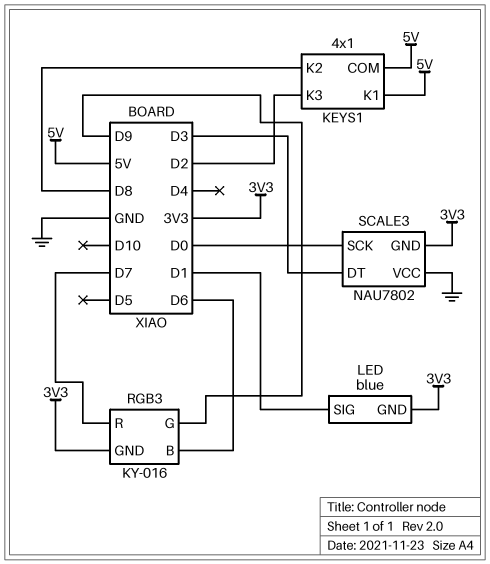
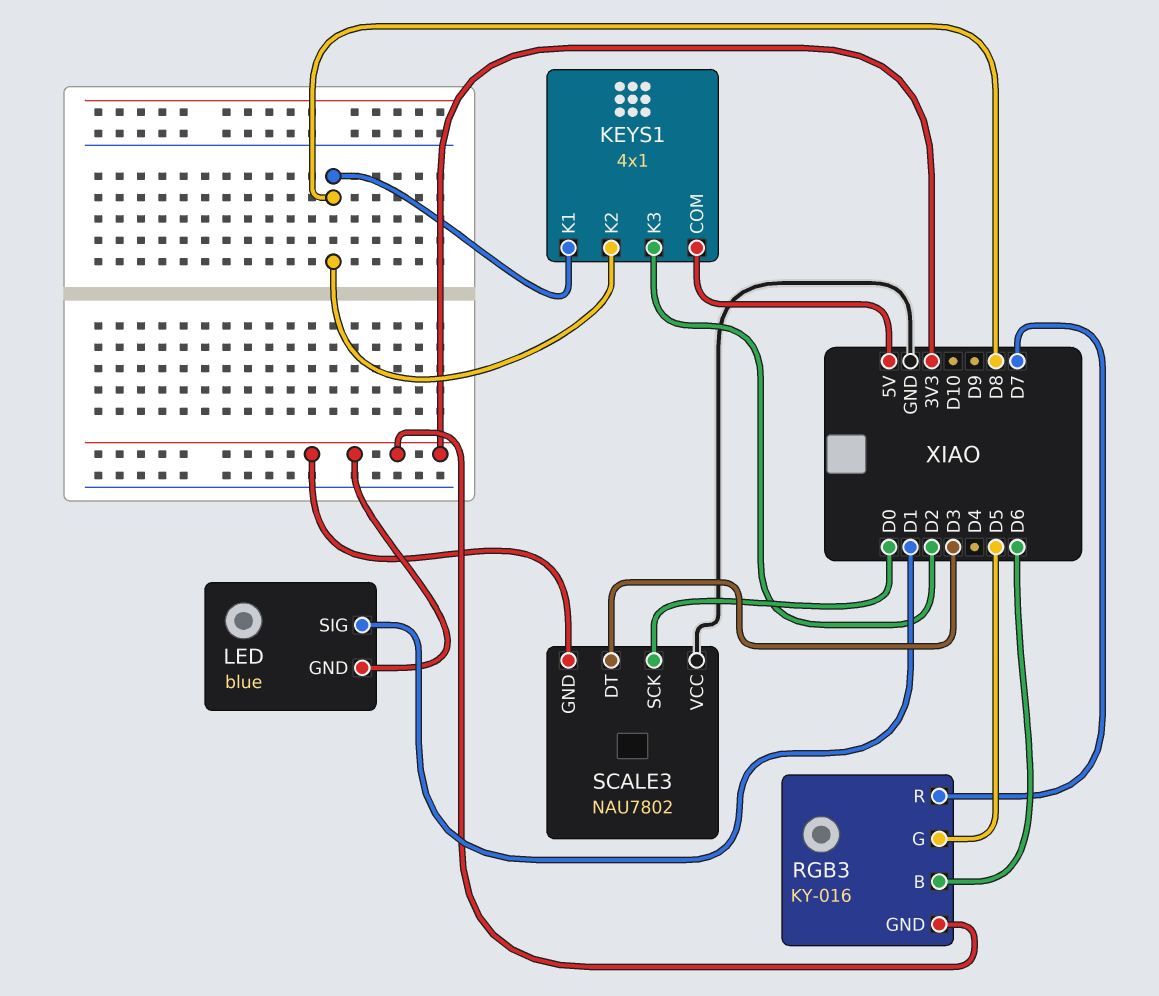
KEYS1 pin K1: 5V -> D8
RGB3 pin G: D9 -> D5

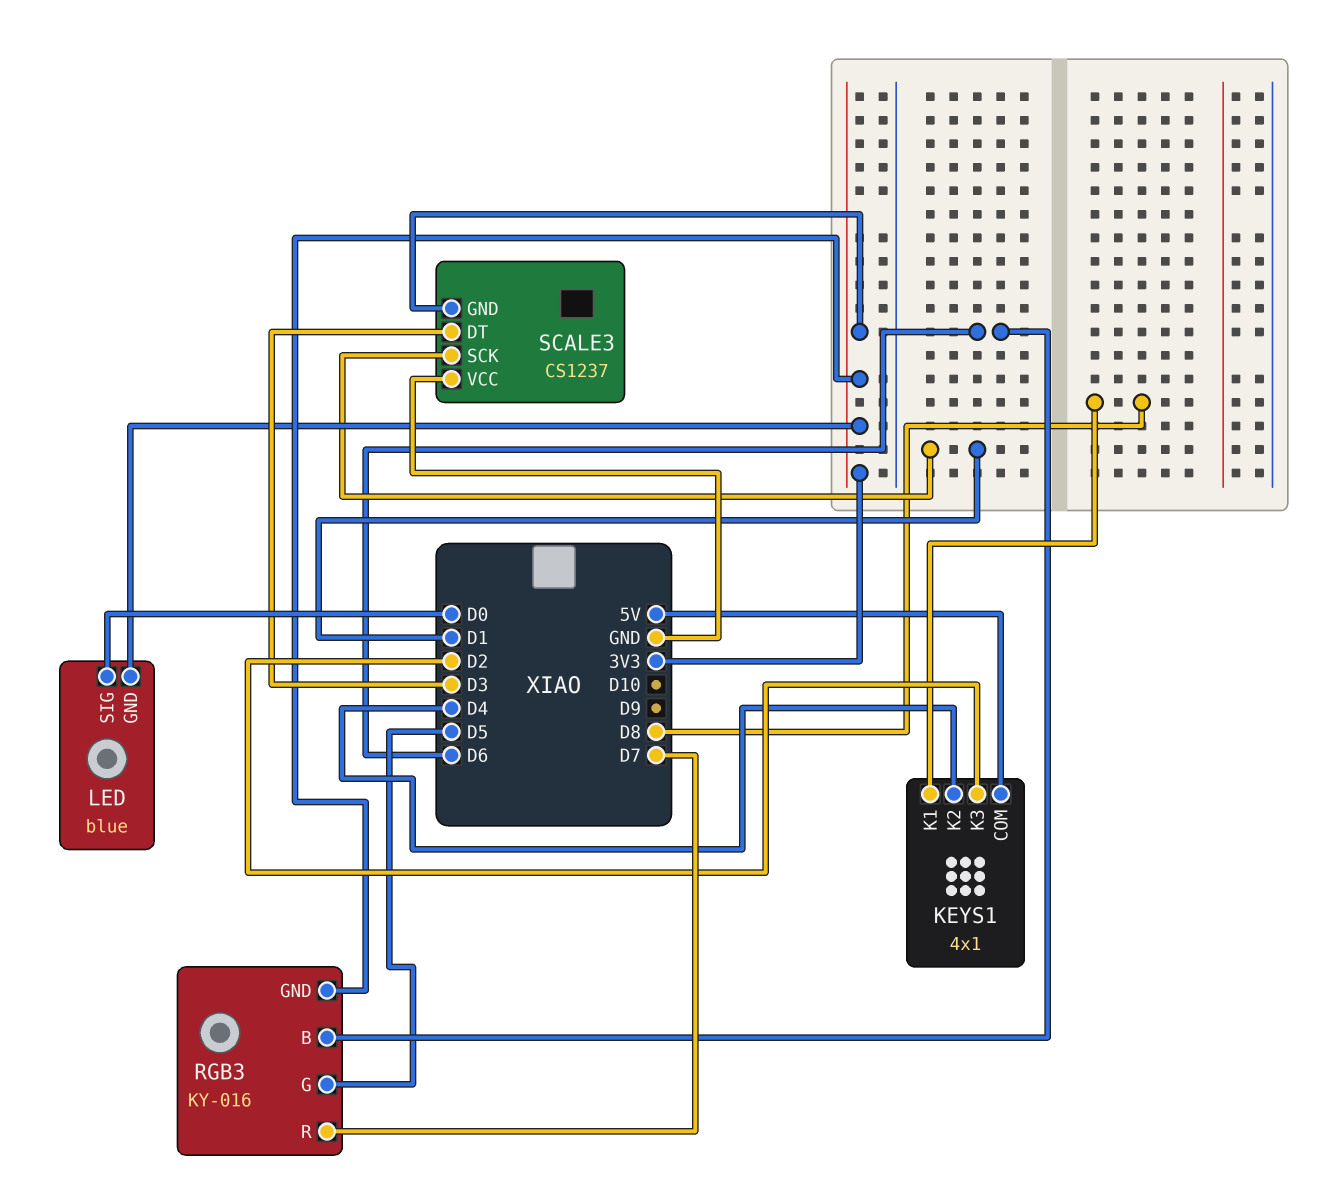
KEYS1 pin K2: D8 -> D4
LED pin SIG: D1 -> D0
SCALE3: NAU7802 -> CS1237
SCALE3 pin SCK: D0 -> D1

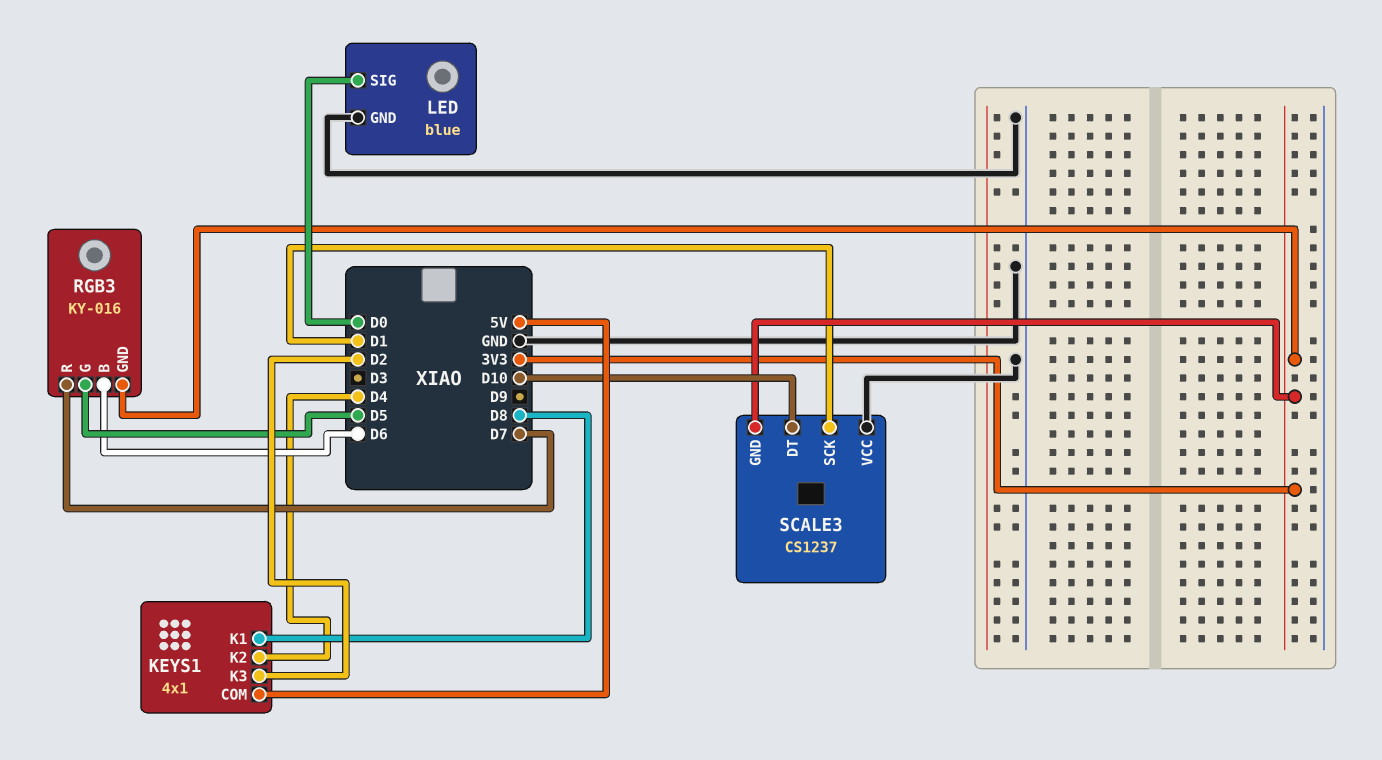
LED pin GND: 3V3 -> GND
SCALE3 pin DT: D3 -> D10

